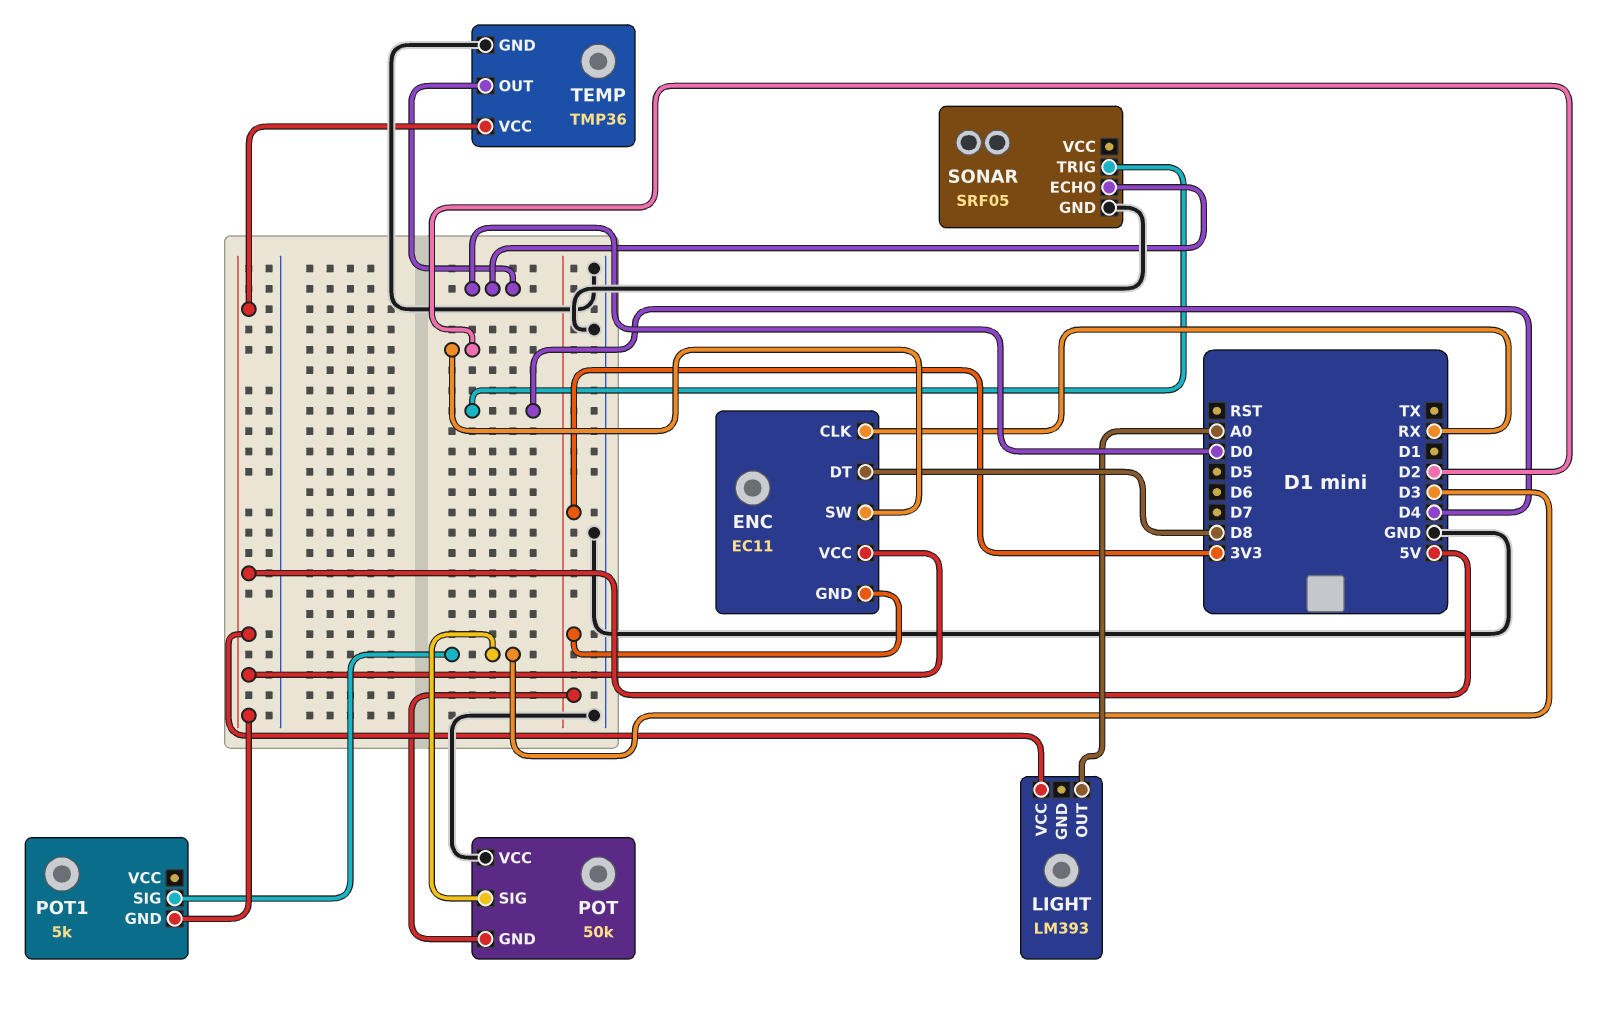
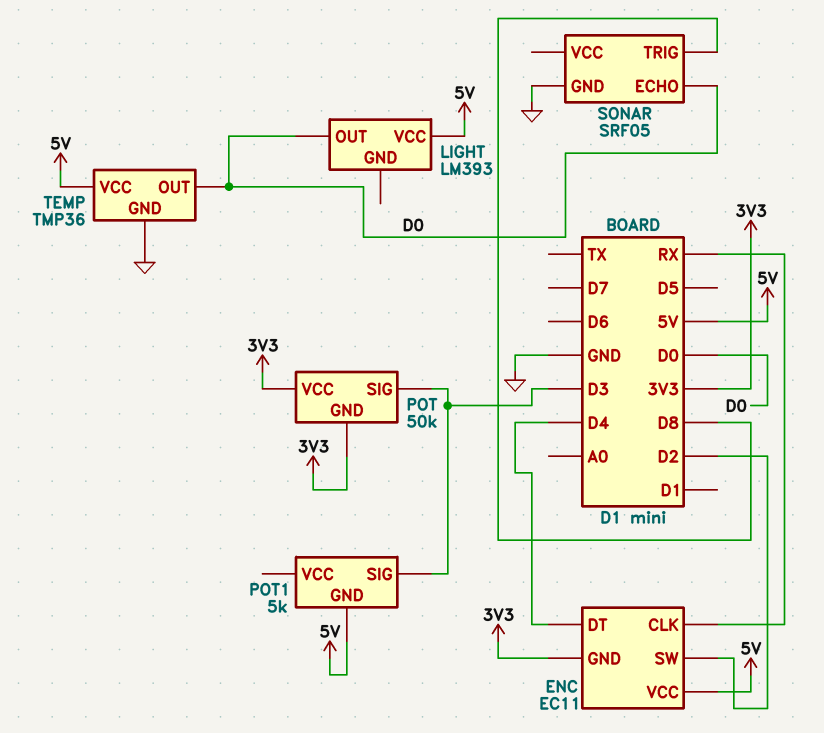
ENC pin DT: D8 -> D4
LIGHT pin OUT: A0 -> D0
POT pin VCC: GND -> 3V3
SONAR pin TRIG: D4 -> D8

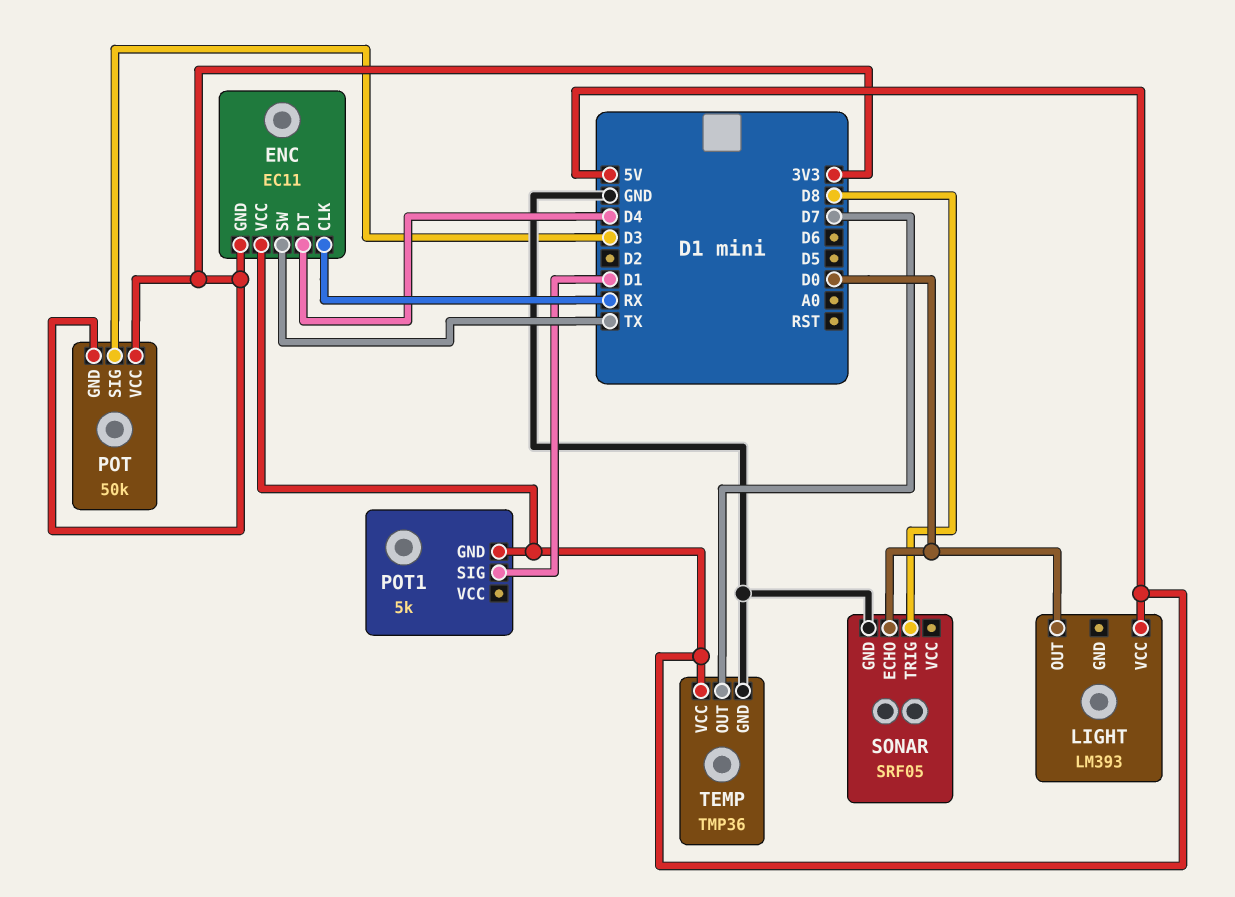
ENC pin SW: D2 -> TX
POT1 pin SIG: D3 -> D1
TEMP pin OUT: D0 -> D7

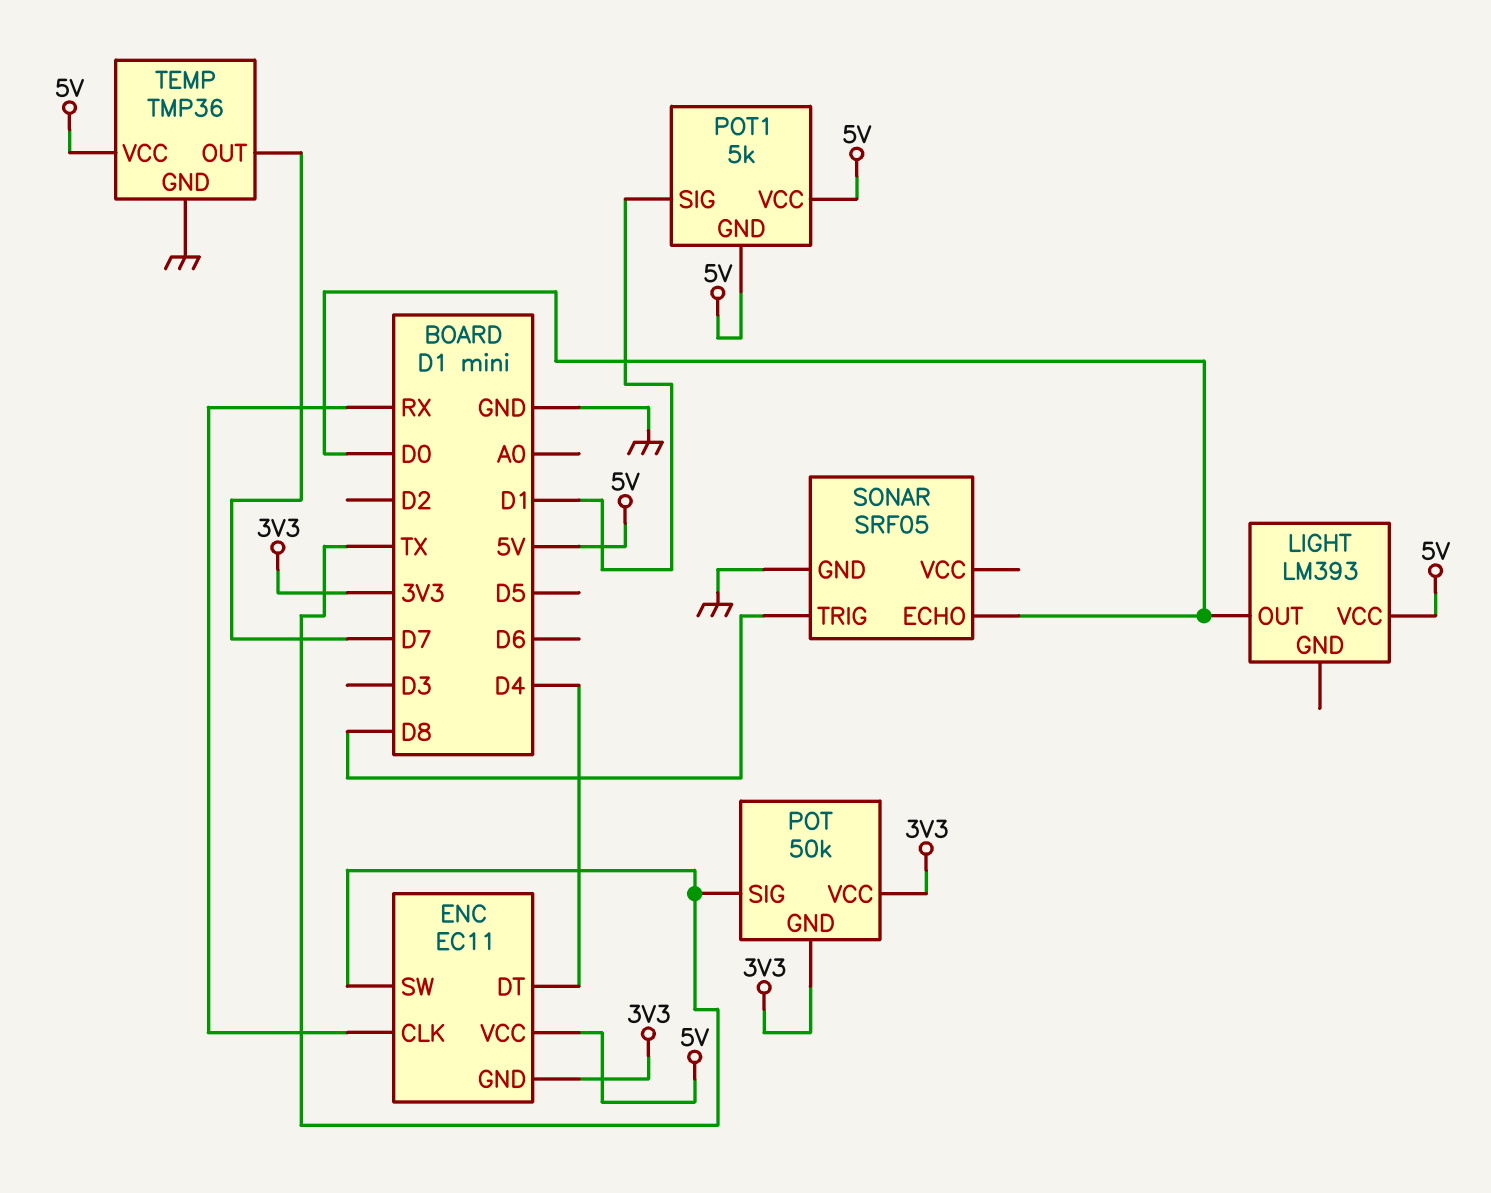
POT pin SIG: D3 -> TX
POT1 pin VCC: none -> 5V

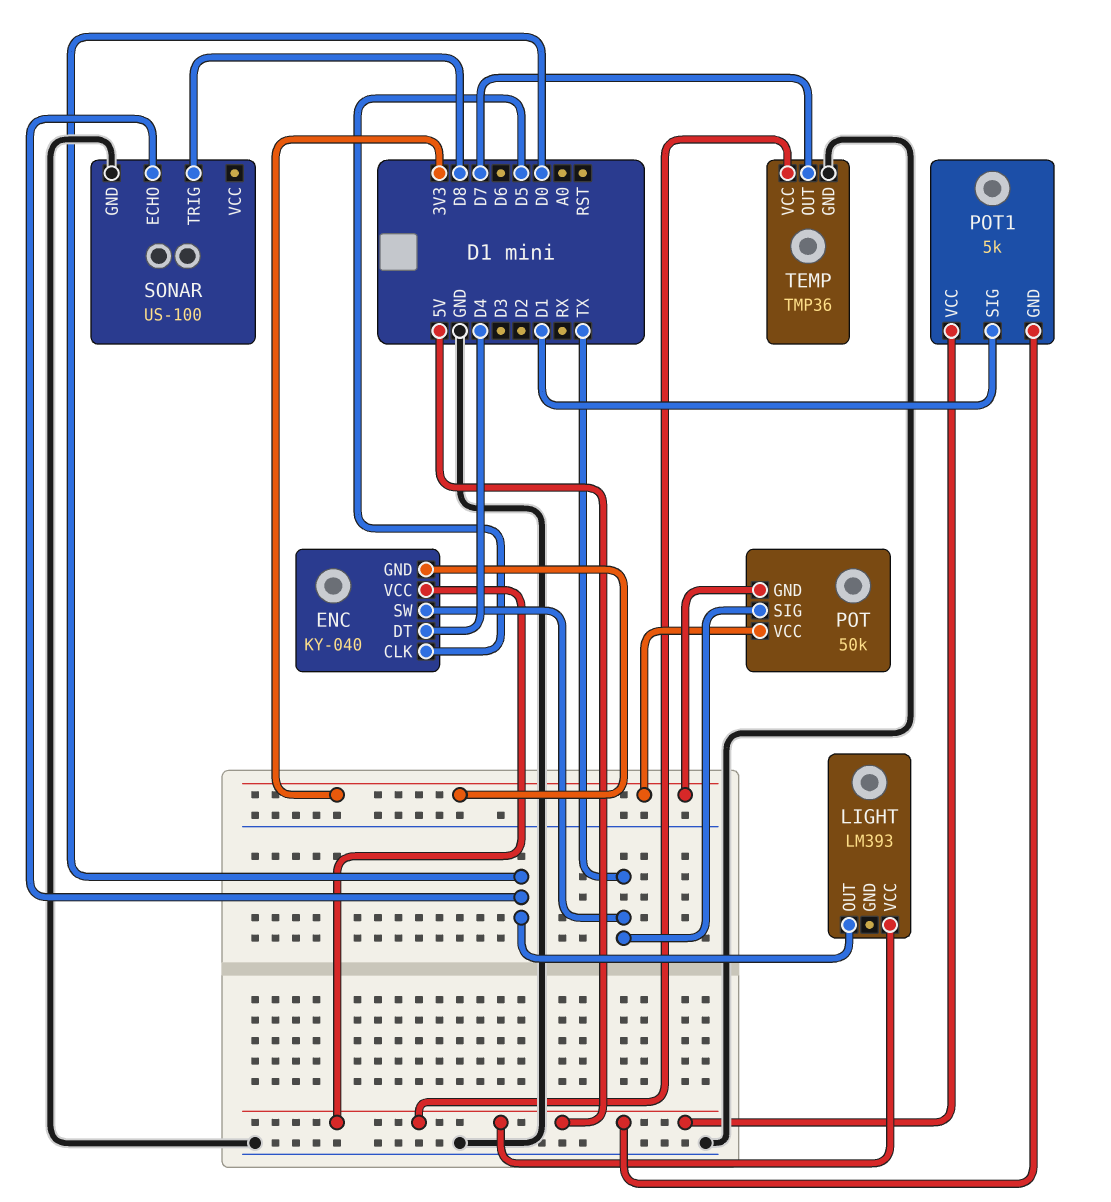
ENC: EC11 -> KY-040
ENC pin CLK: RX -> D5
SONAR: SRF05 -> US-100

